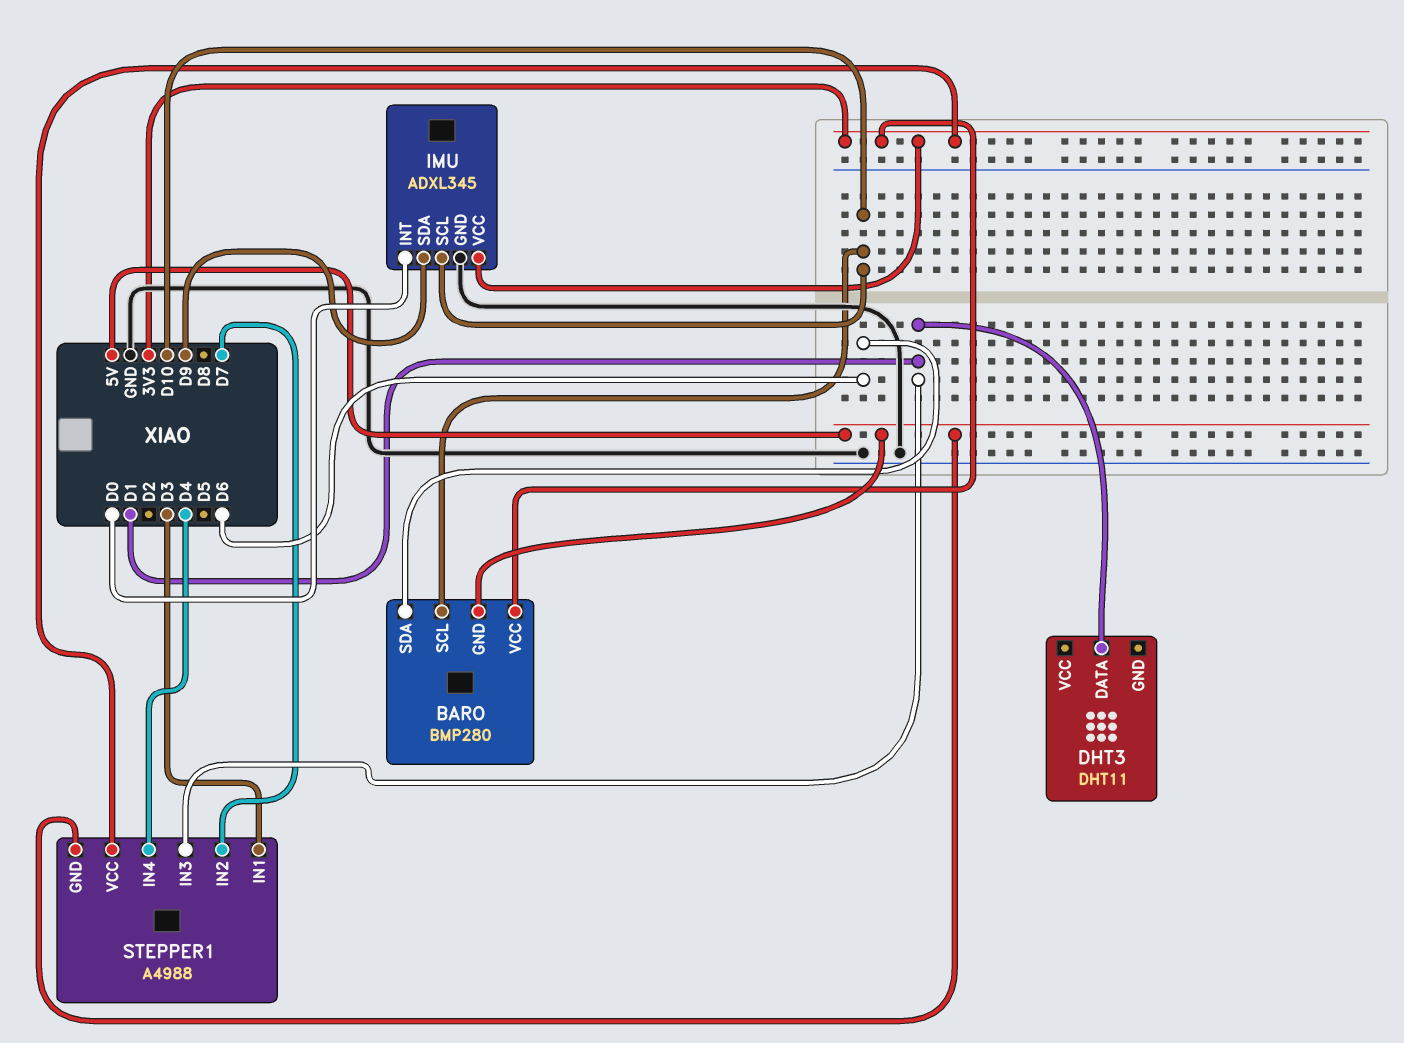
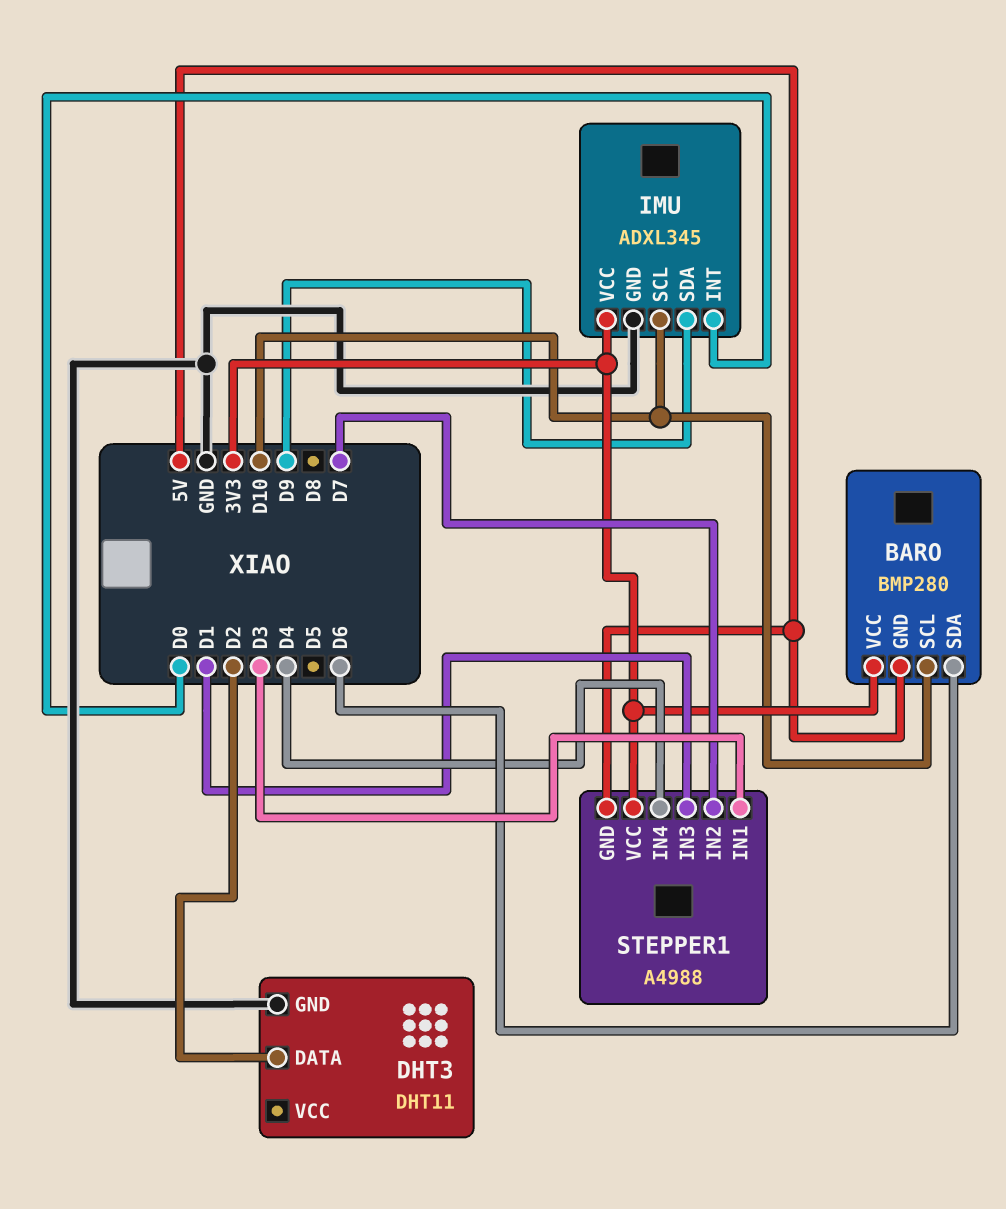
DHT3 pin DATA: D1 -> D2
DHT3 pin GND: none -> GND

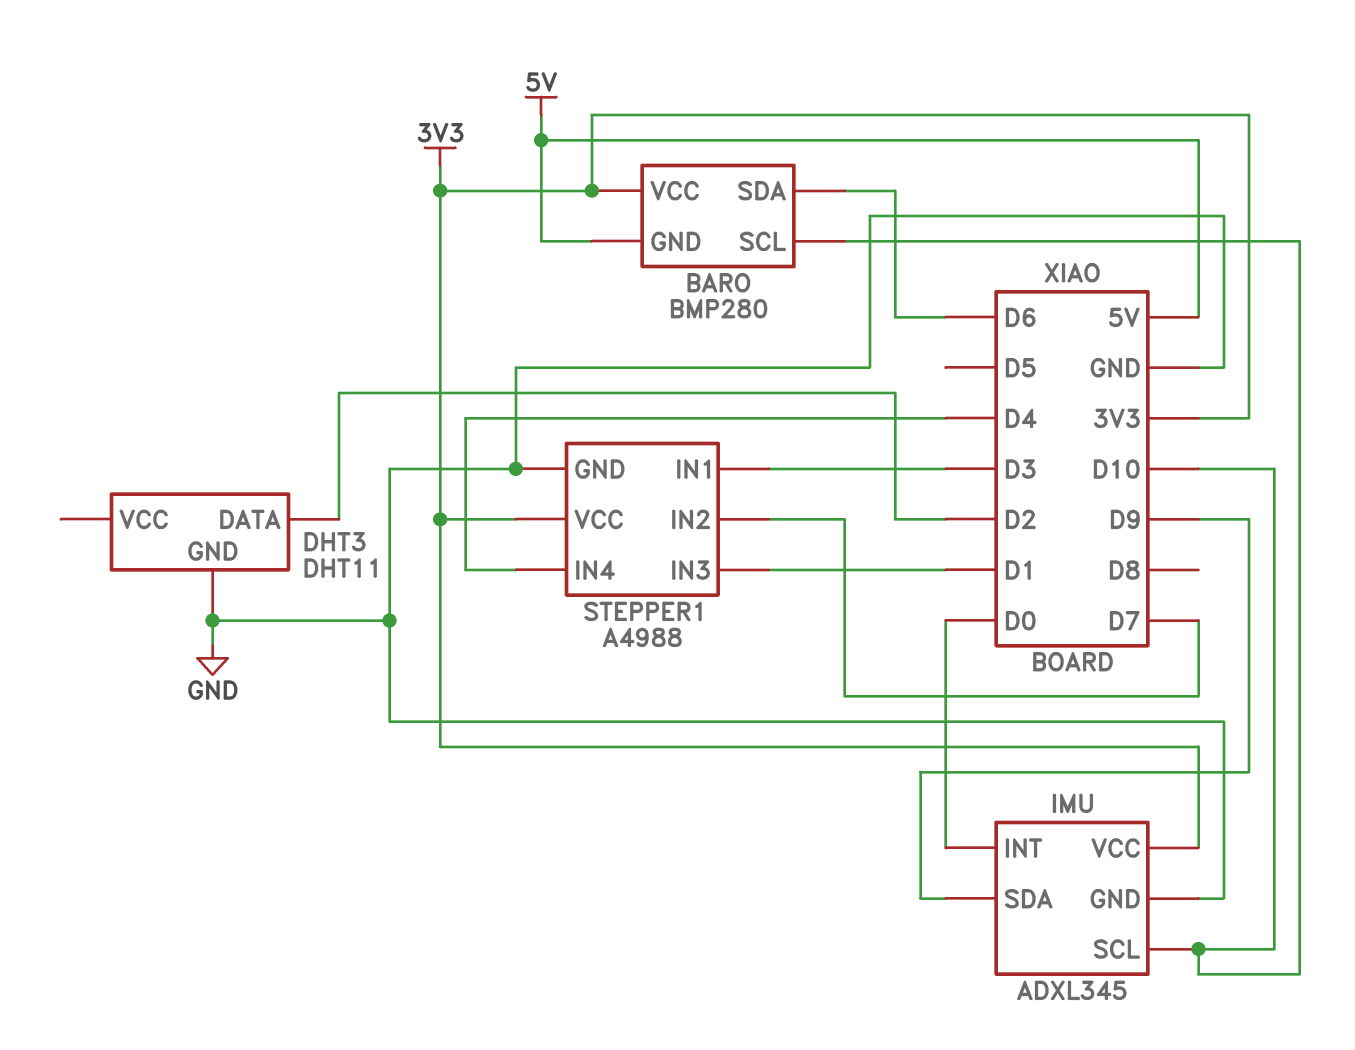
STEPPER1 pin GND: 5V -> GND

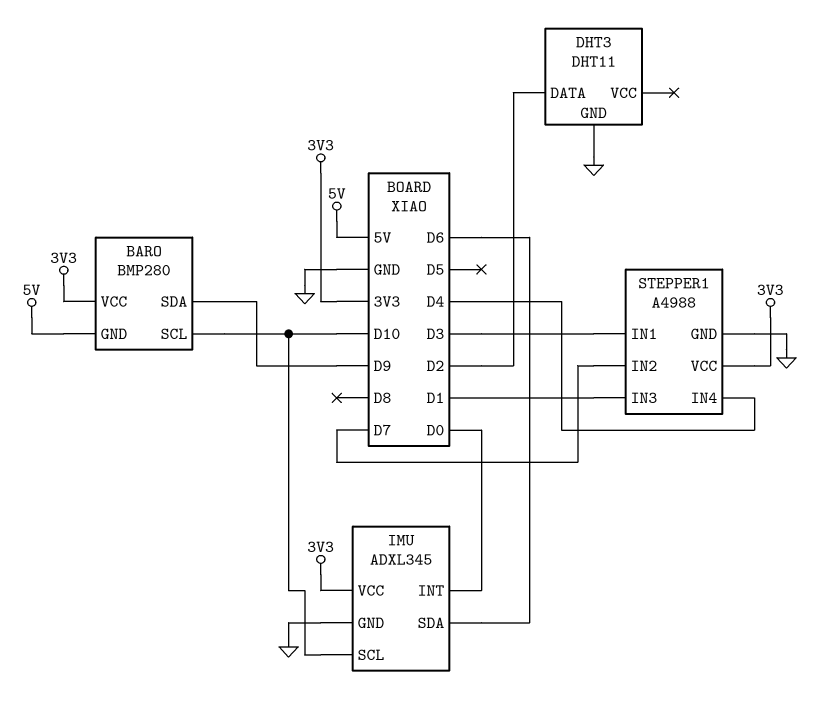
BARO pin SDA: D6 -> D9
IMU pin SDA: D9 -> D6

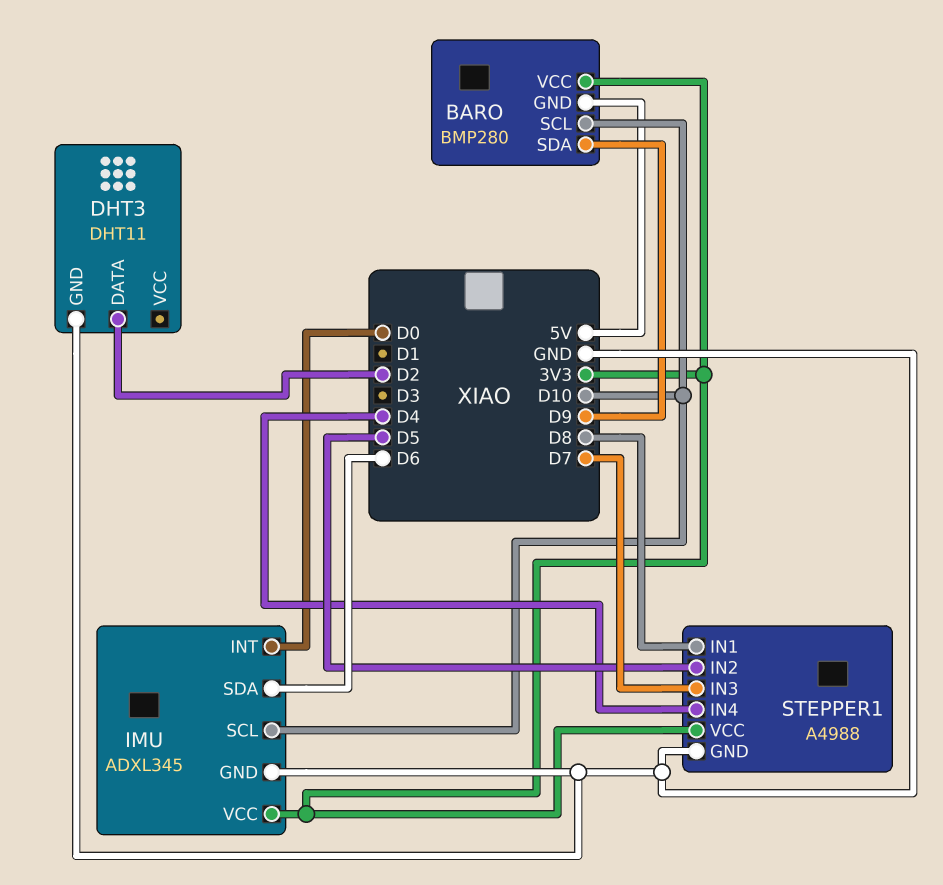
STEPPER1 pin IN1: D3 -> D8
STEPPER1 pin IN2: D7 -> D5
STEPPER1 pin IN3: D1 -> D7

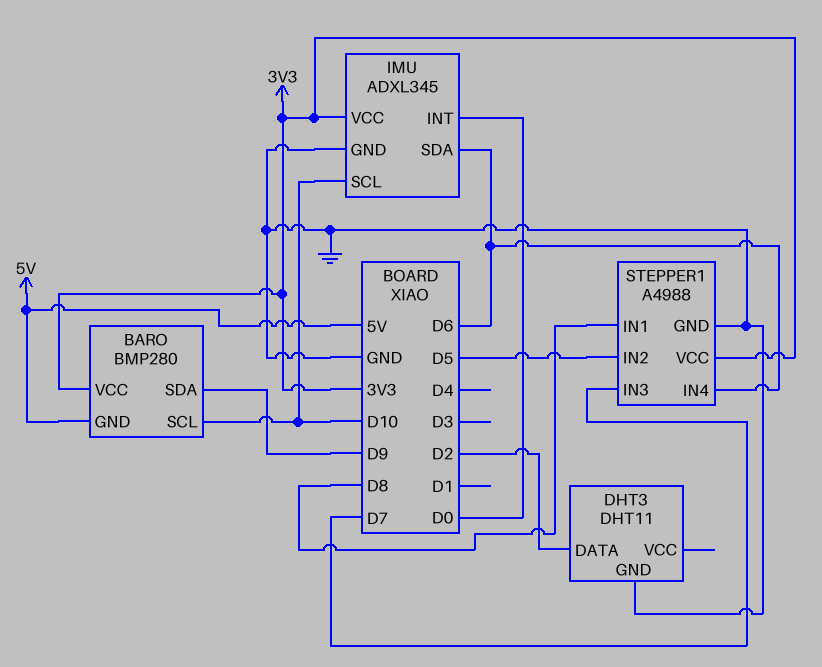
STEPPER1 pin IN4: D4 -> D6

